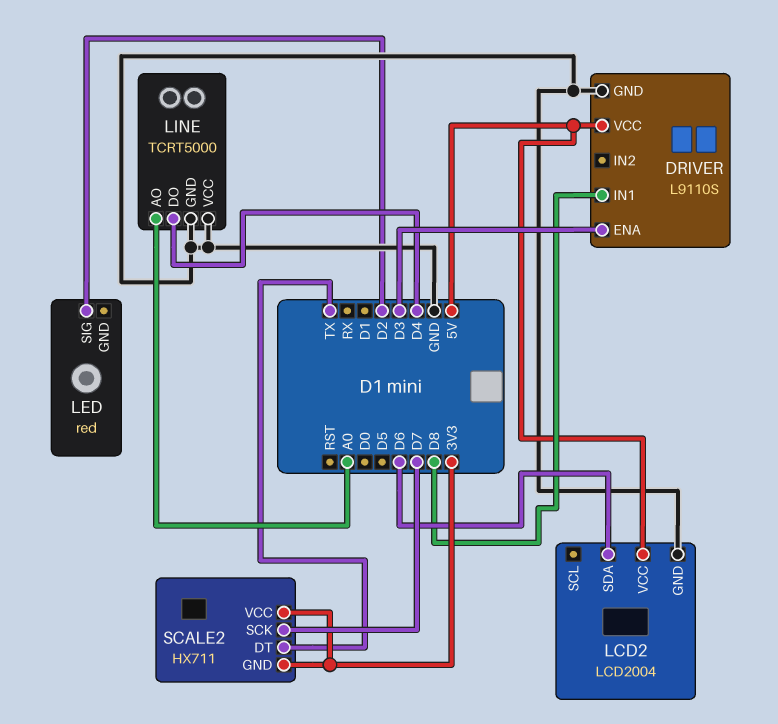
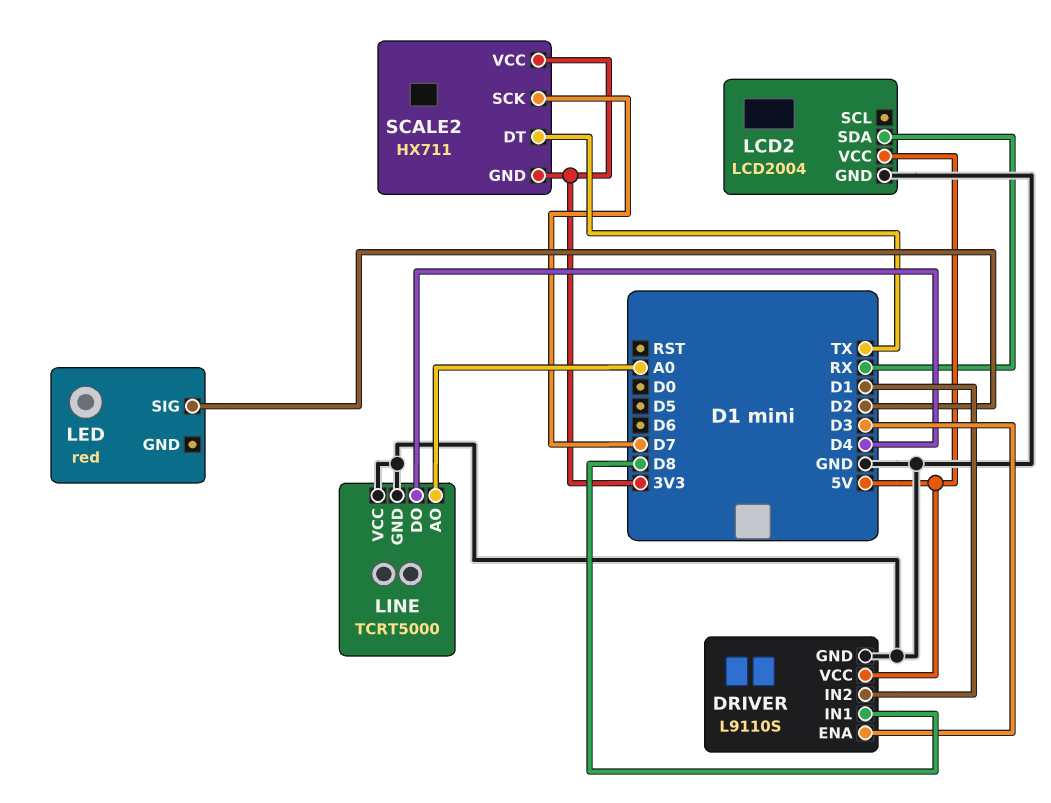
DRIVER pin IN2: none -> D1
LCD2 pin SDA: D6 -> RX

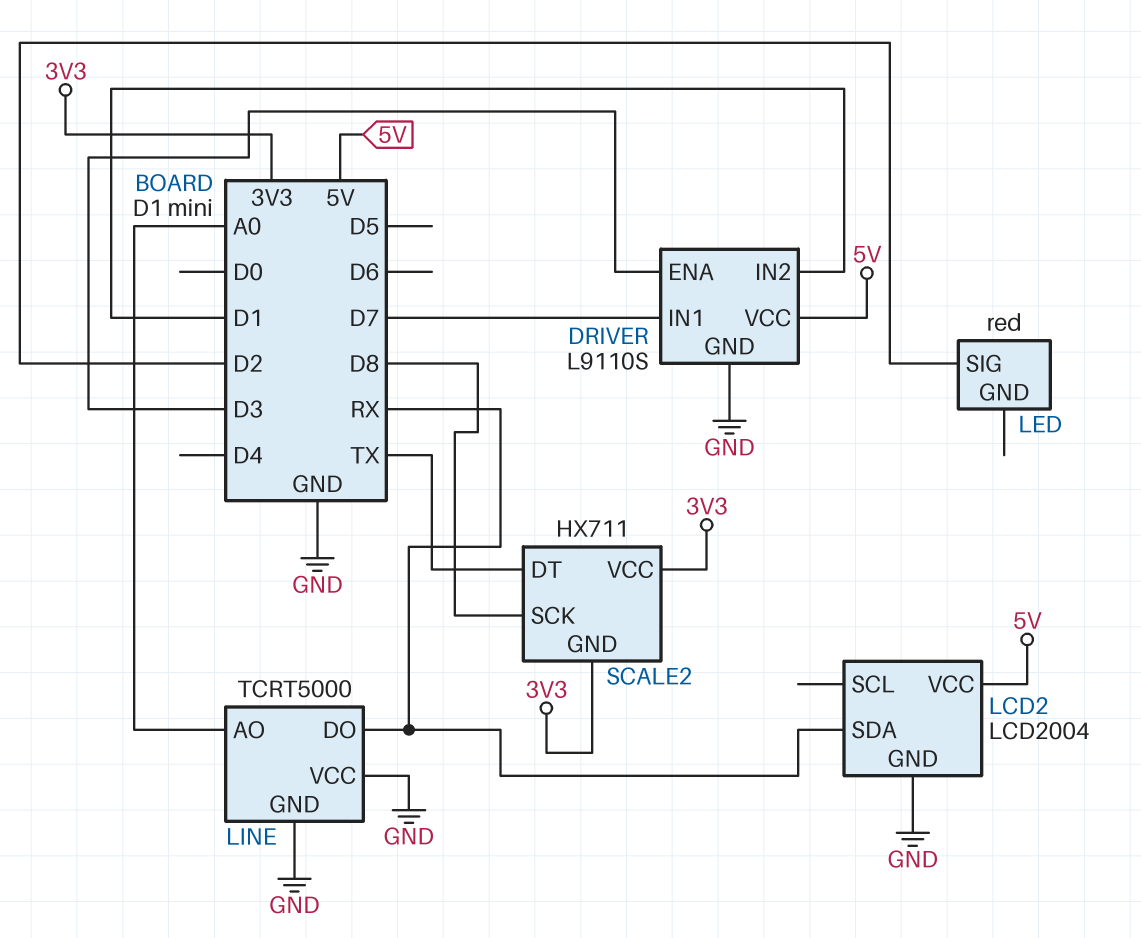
DRIVER pin IN1: D8 -> D7
LINE pin DO: D4 -> RX
SCALE2 pin SCK: D7 -> D8

